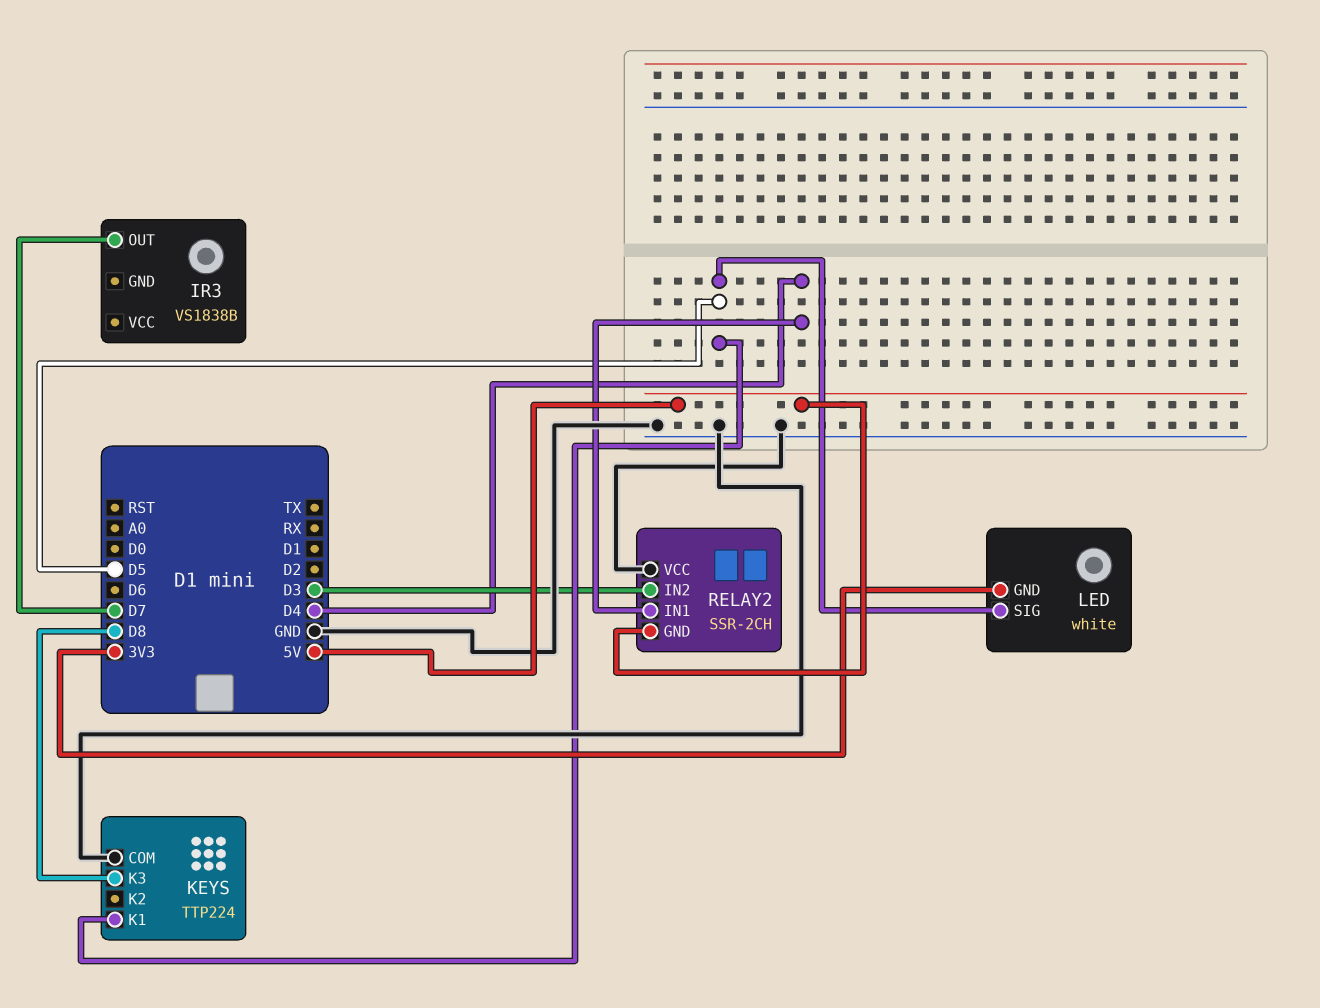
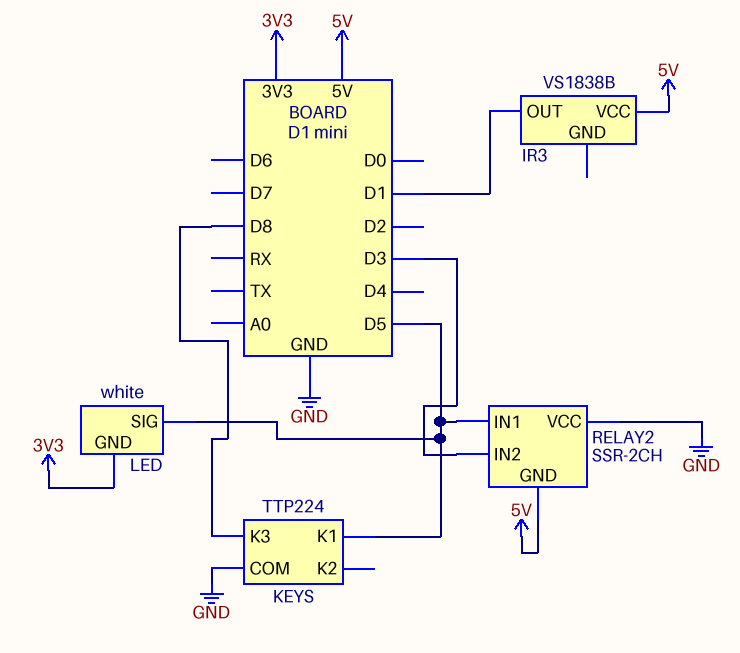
IR3 pin OUT: D7 -> D1
IR3 pin VCC: none -> 5V
RELAY2 pin IN1: D4 -> D5

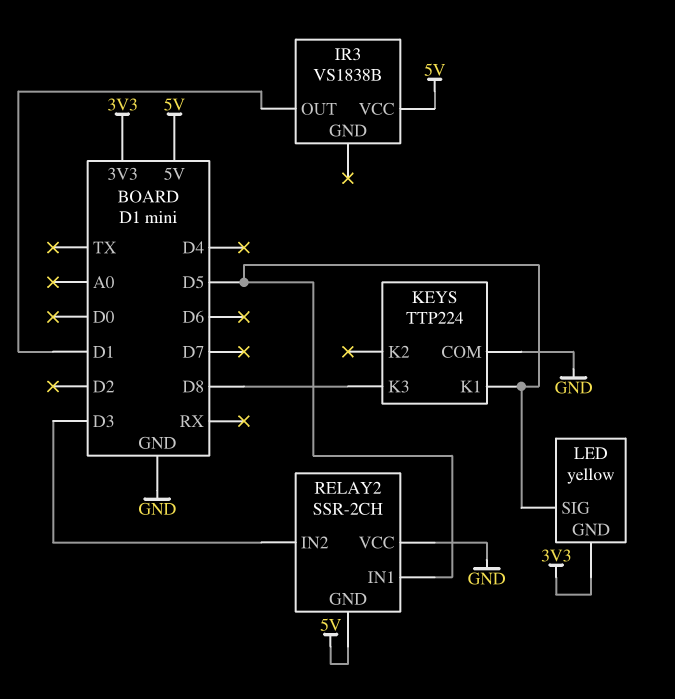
LED: white -> yellow

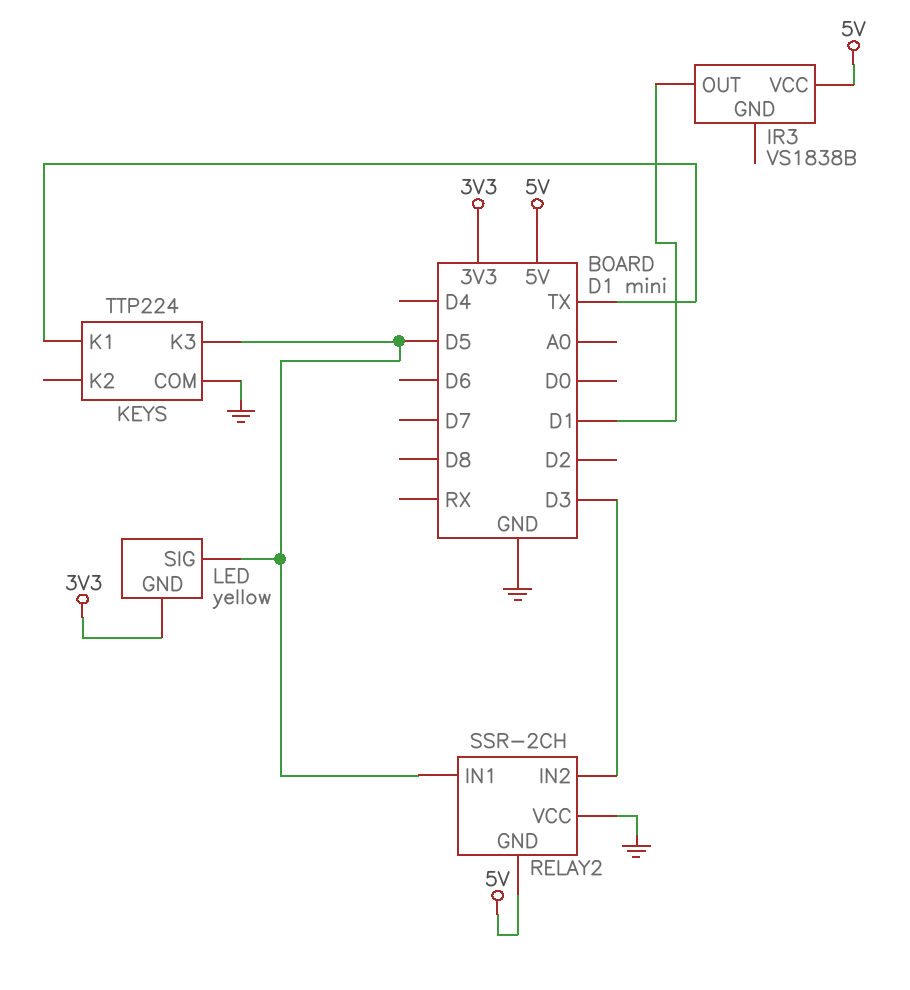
KEYS pin K1: D5 -> TX
KEYS pin K3: D8 -> D5

